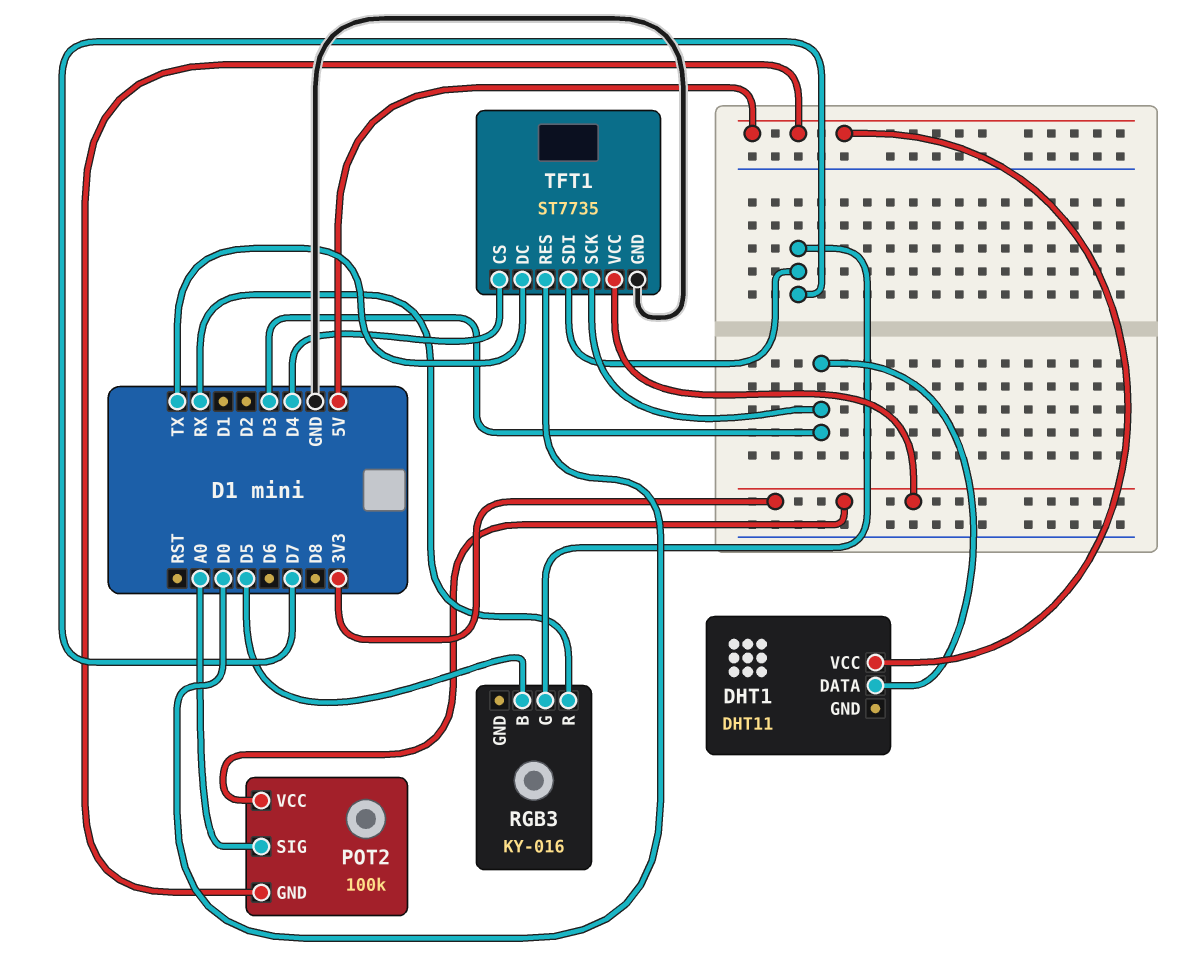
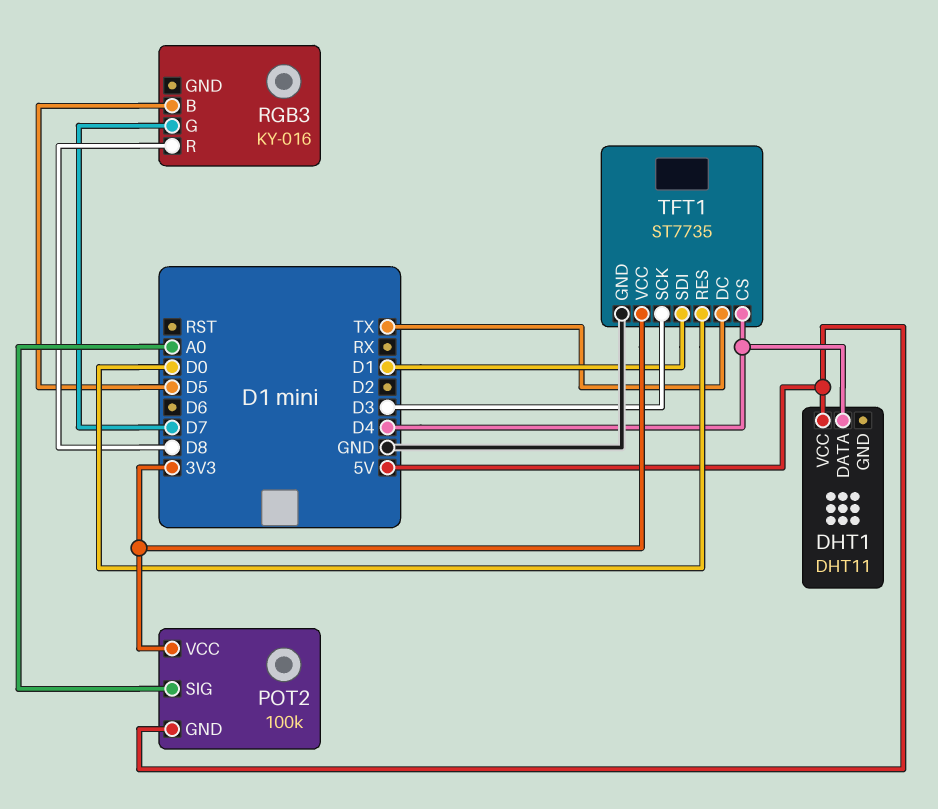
DHT1 pin DATA: D3 -> D4
RGB3 pin R: RX -> D8
TFT1 pin SDI: D7 -> D1

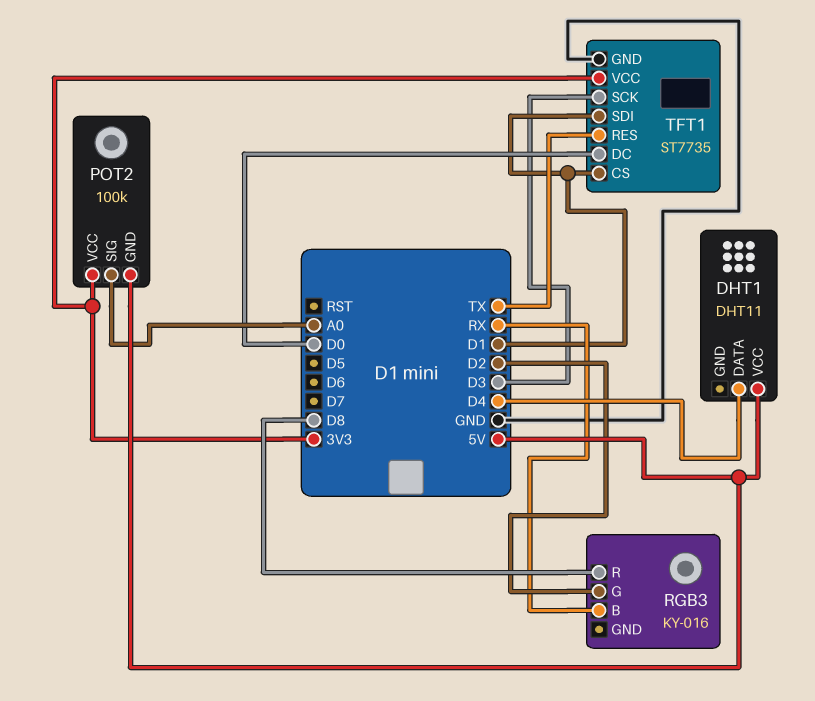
RGB3 pin B: D5 -> RX
RGB3 pin G: D7 -> D2
TFT1 pin CS: D4 -> D1
TFT1 pin DC: TX -> D0
TFT1 pin RES: D0 -> TX

